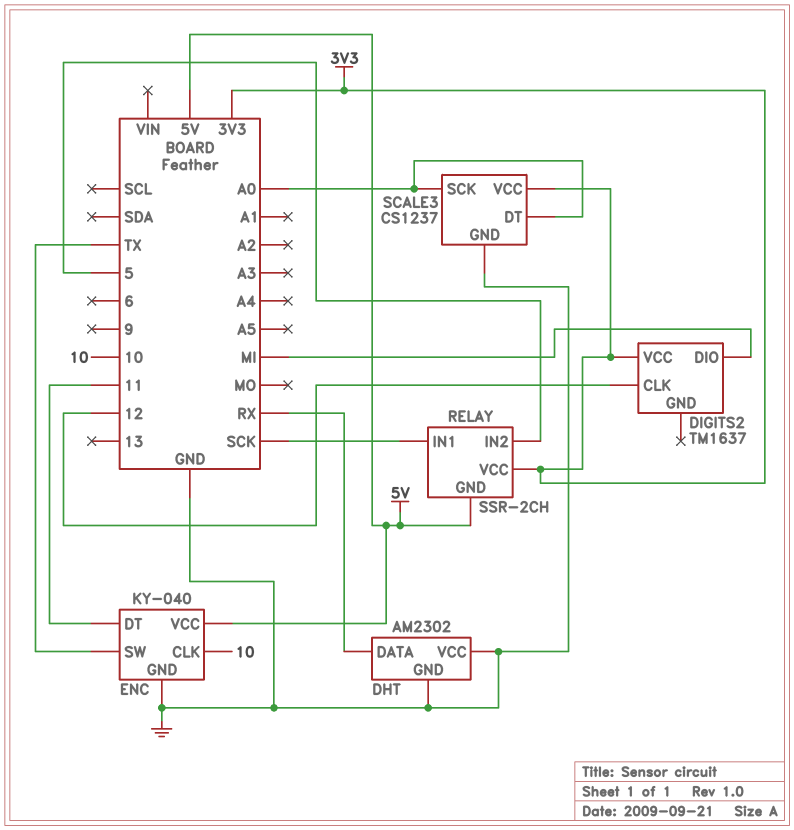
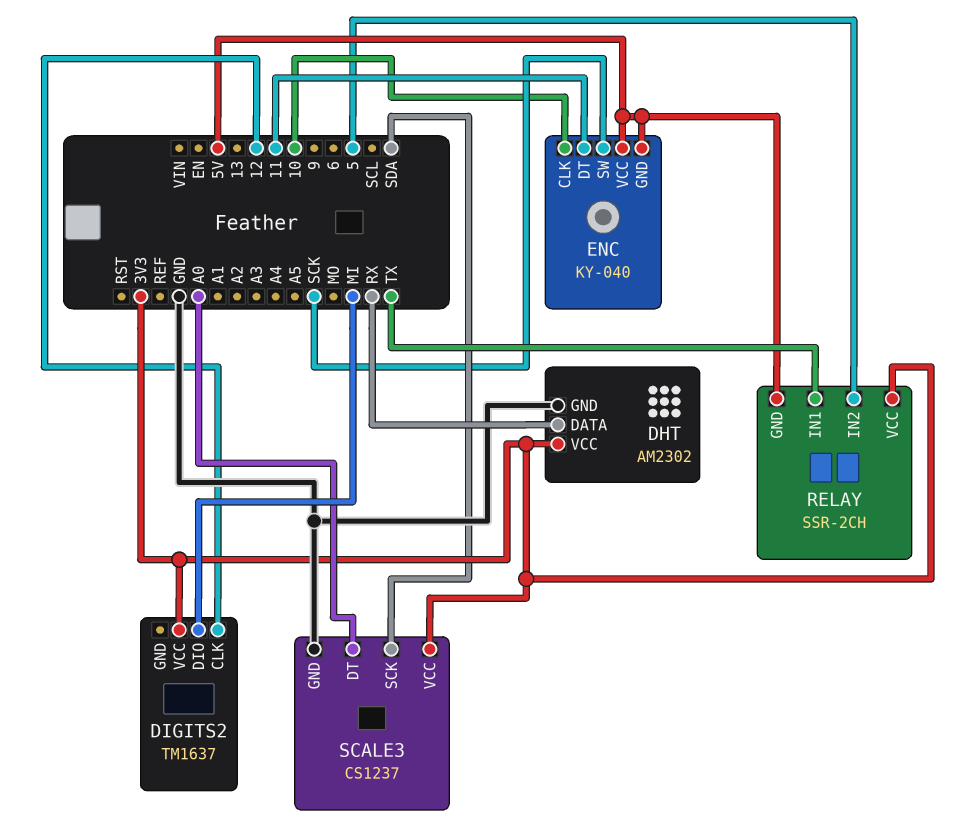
DHT pin VCC: GND -> 3V3
ENC pin GND: GND -> 5V
ENC pin SW: TX -> SCK
RELAY pin IN1: SCK -> TX
SCALE3 pin SCK: A0 -> SDA

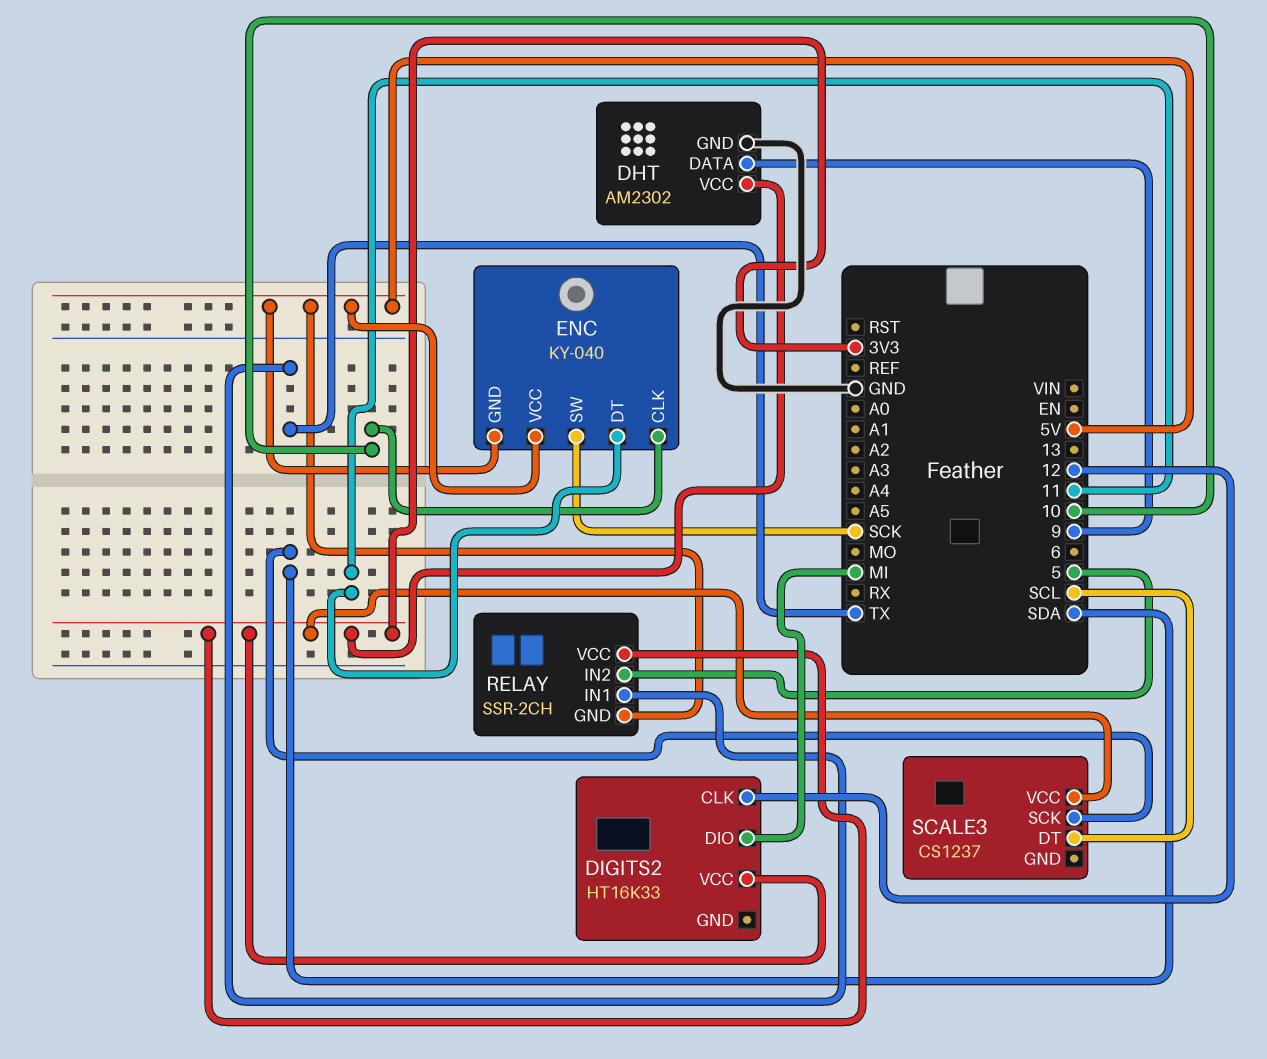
DHT pin DATA: RX -> 9
DIGITS2: TM1637 -> HT16K33
SCALE3 pin DT: A0 -> SCL
SCALE3 pin GND: GND -> none

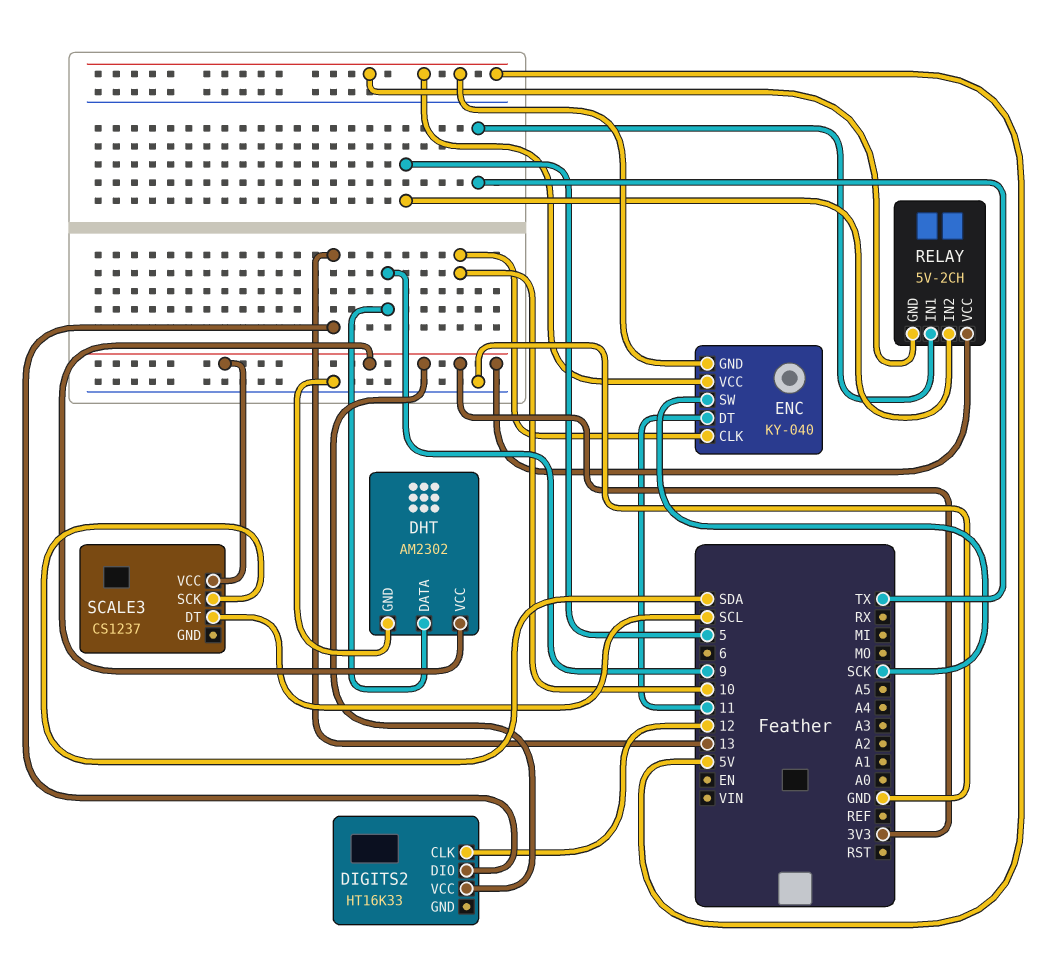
DIGITS2 pin DIO: MI -> 13
RELAY: SSR-2CH -> 5V-2CH

